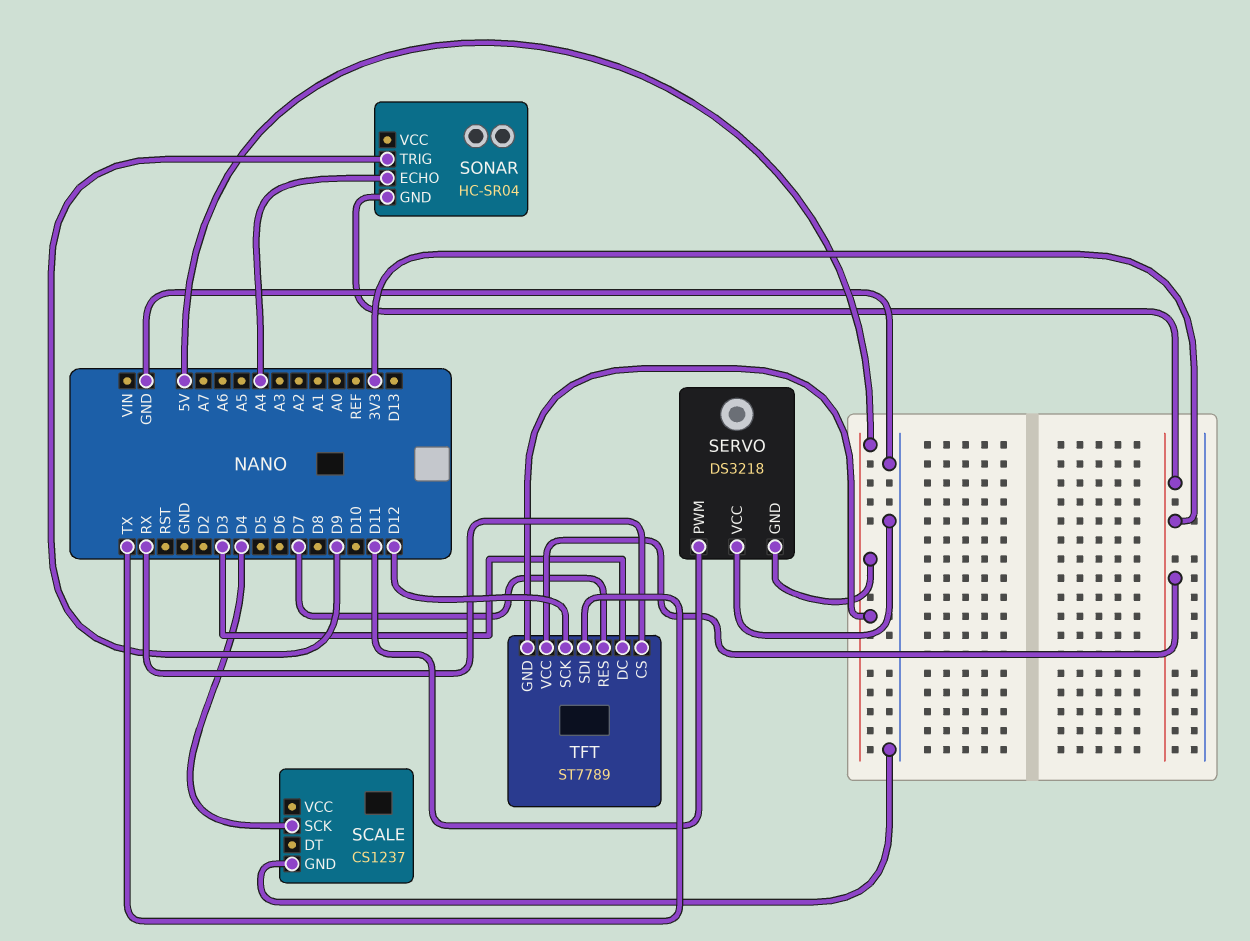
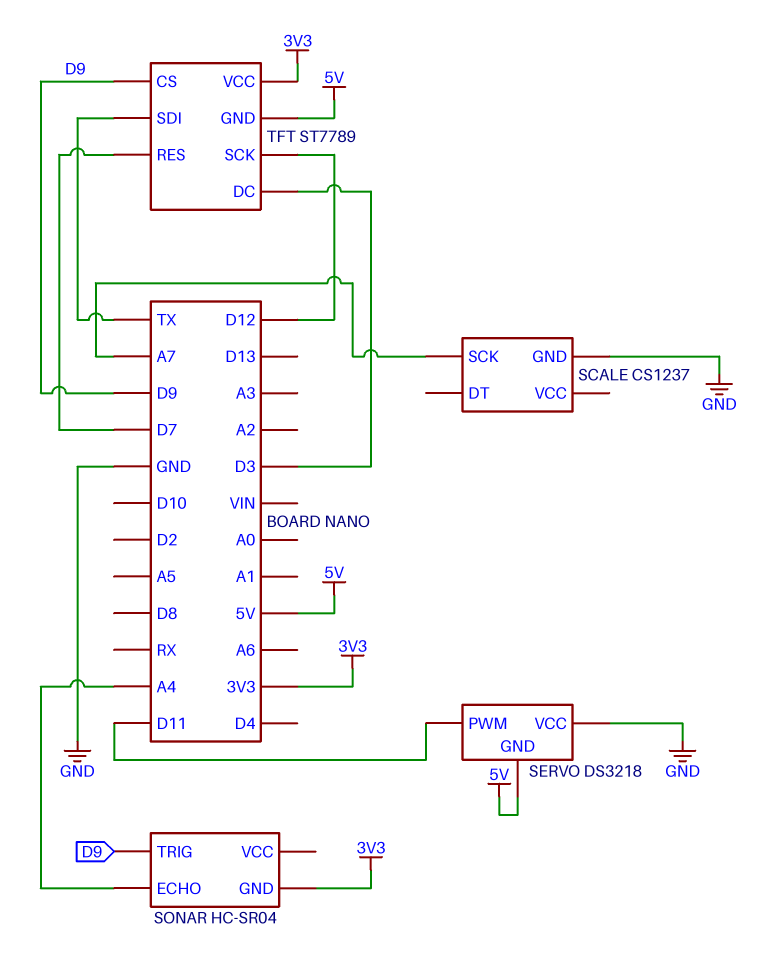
SCALE pin SCK: D4 -> A7
TFT pin CS: RX -> D9

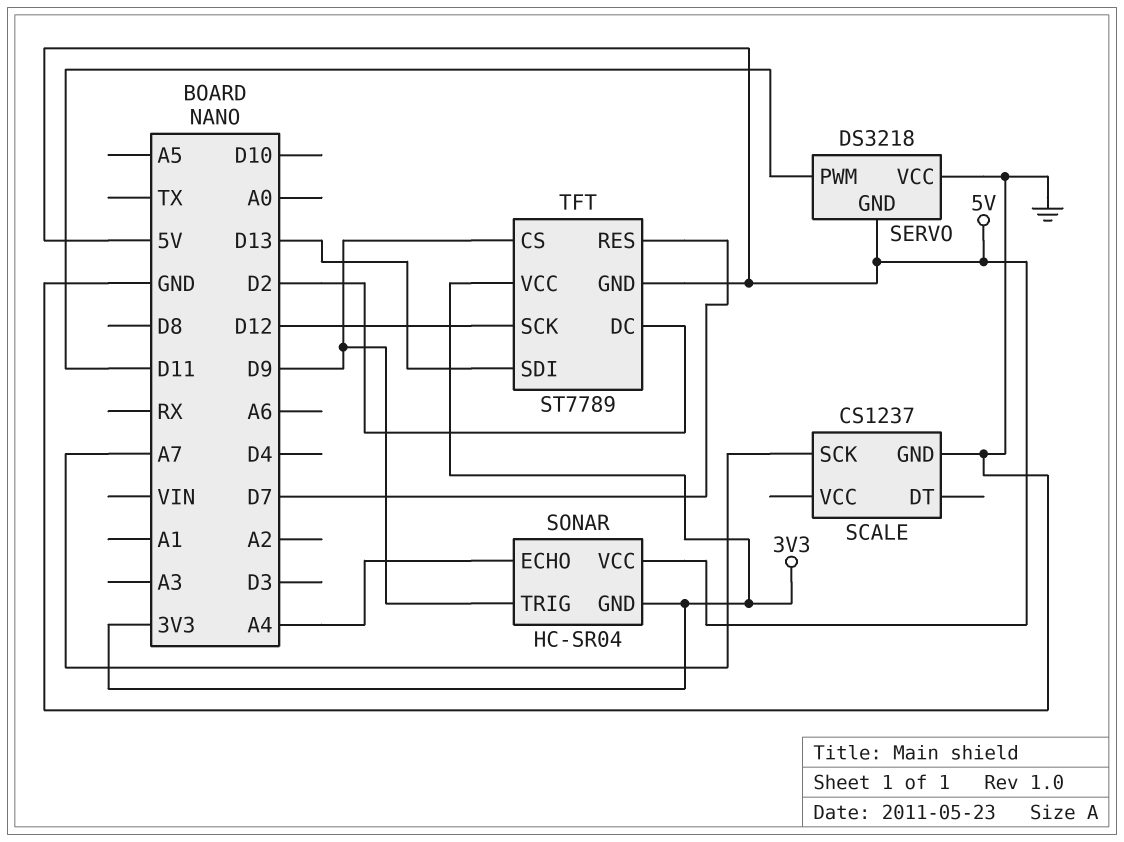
SONAR pin VCC: none -> 5V
TFT pin DC: D3 -> D2
TFT pin SDI: TX -> D13

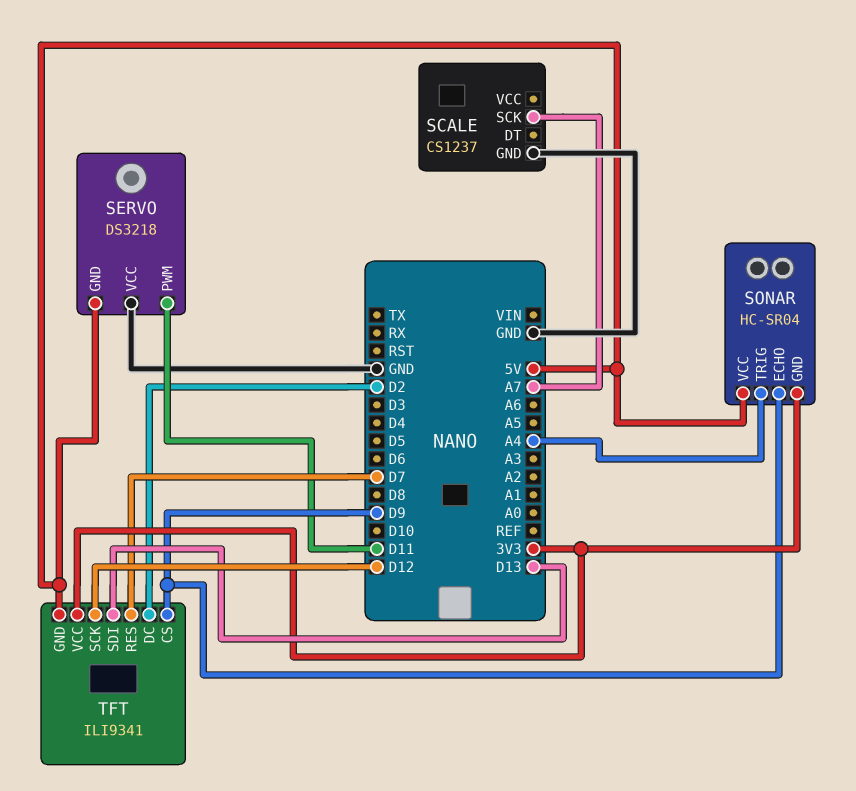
SONAR pin ECHO: A4 -> D9
SONAR pin TRIG: D9 -> A4
TFT: ST7789 -> ILI9341

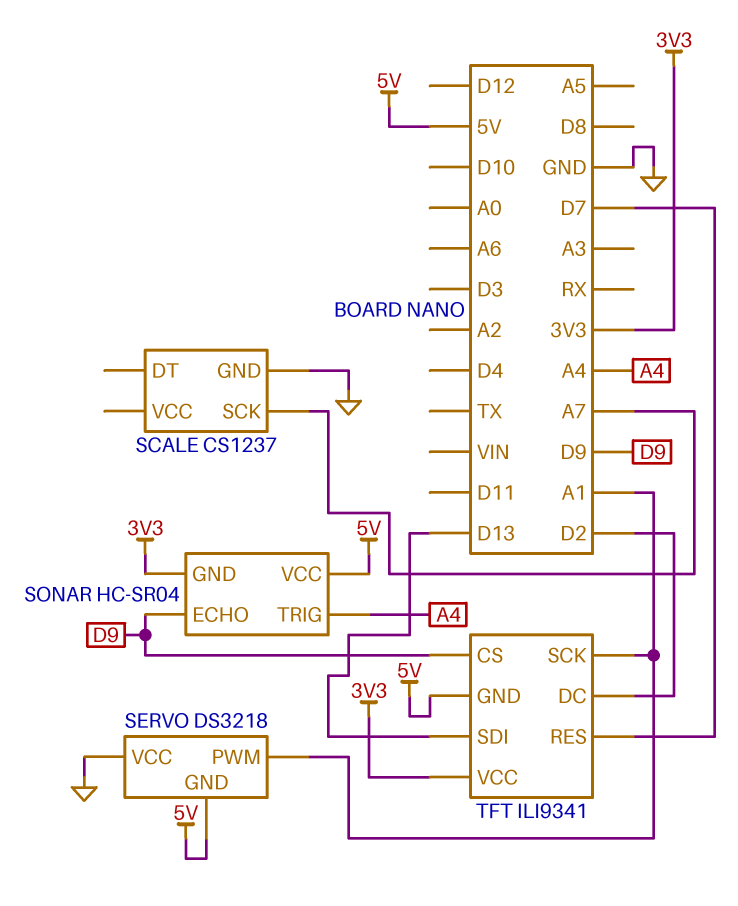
SERVO pin PWM: D11 -> A1
TFT pin SCK: D12 -> A1

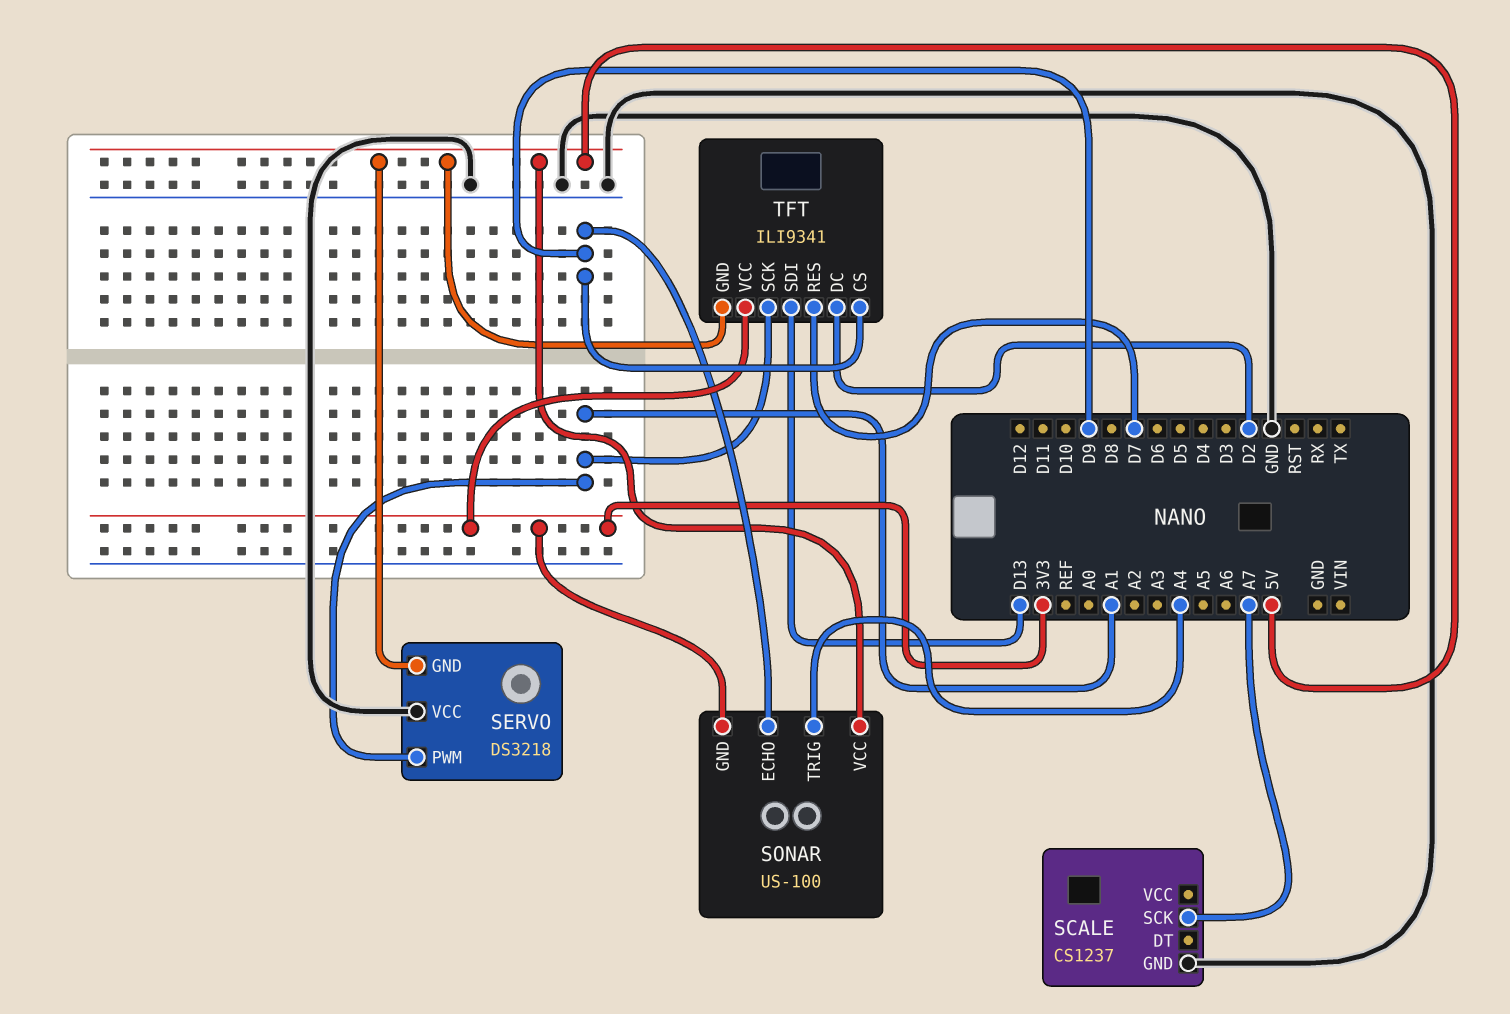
SONAR: HC-SR04 -> US-100

